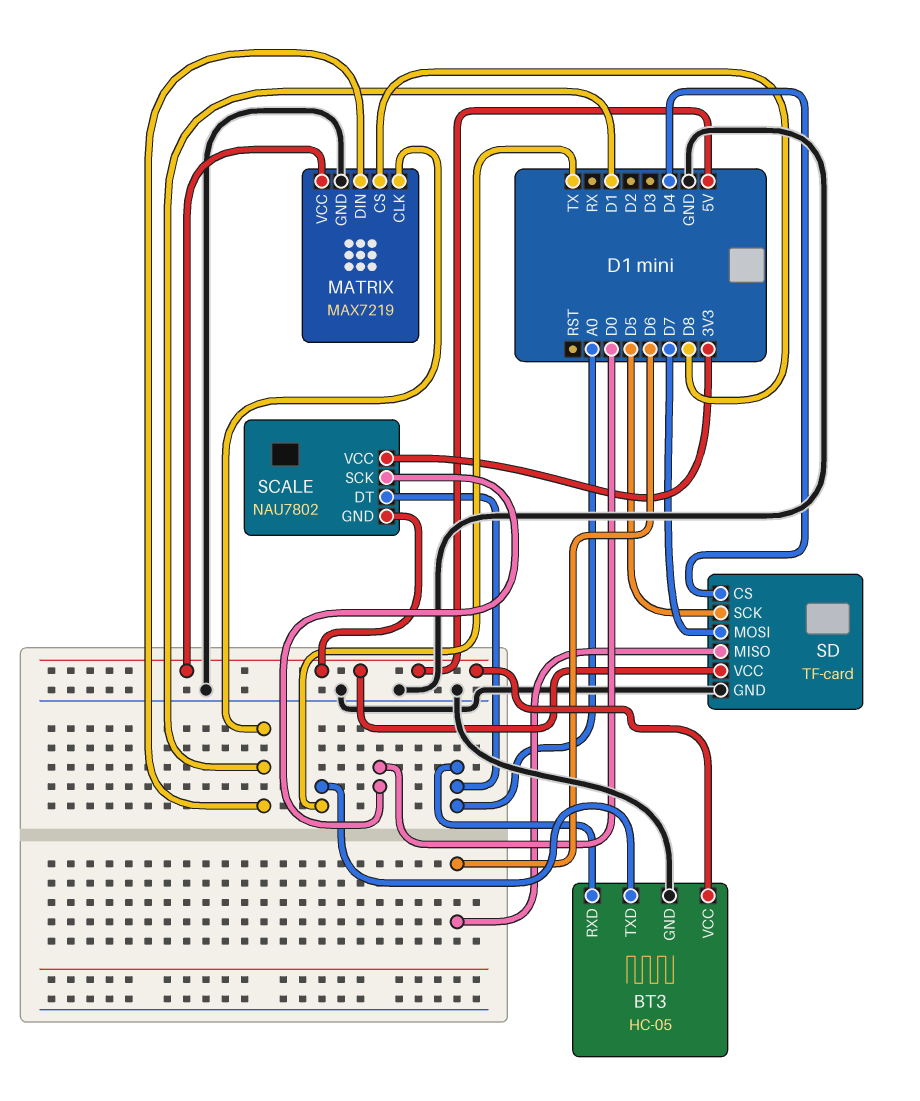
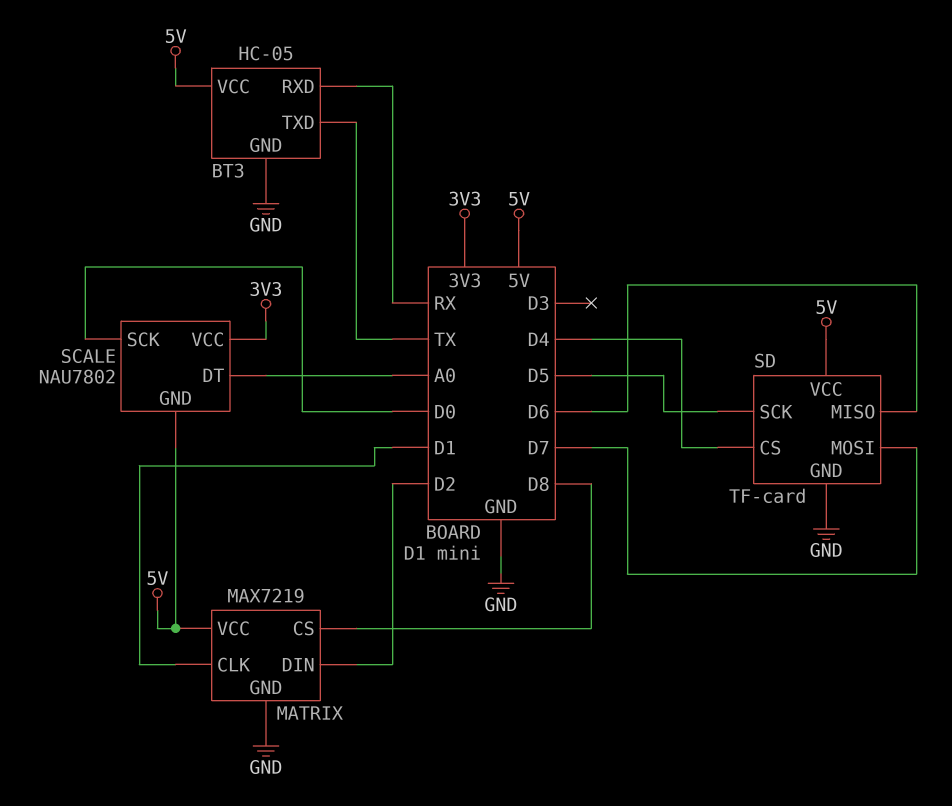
BT3 pin RXD: A0 -> RX
MATRIX pin DIN: D1 -> D2

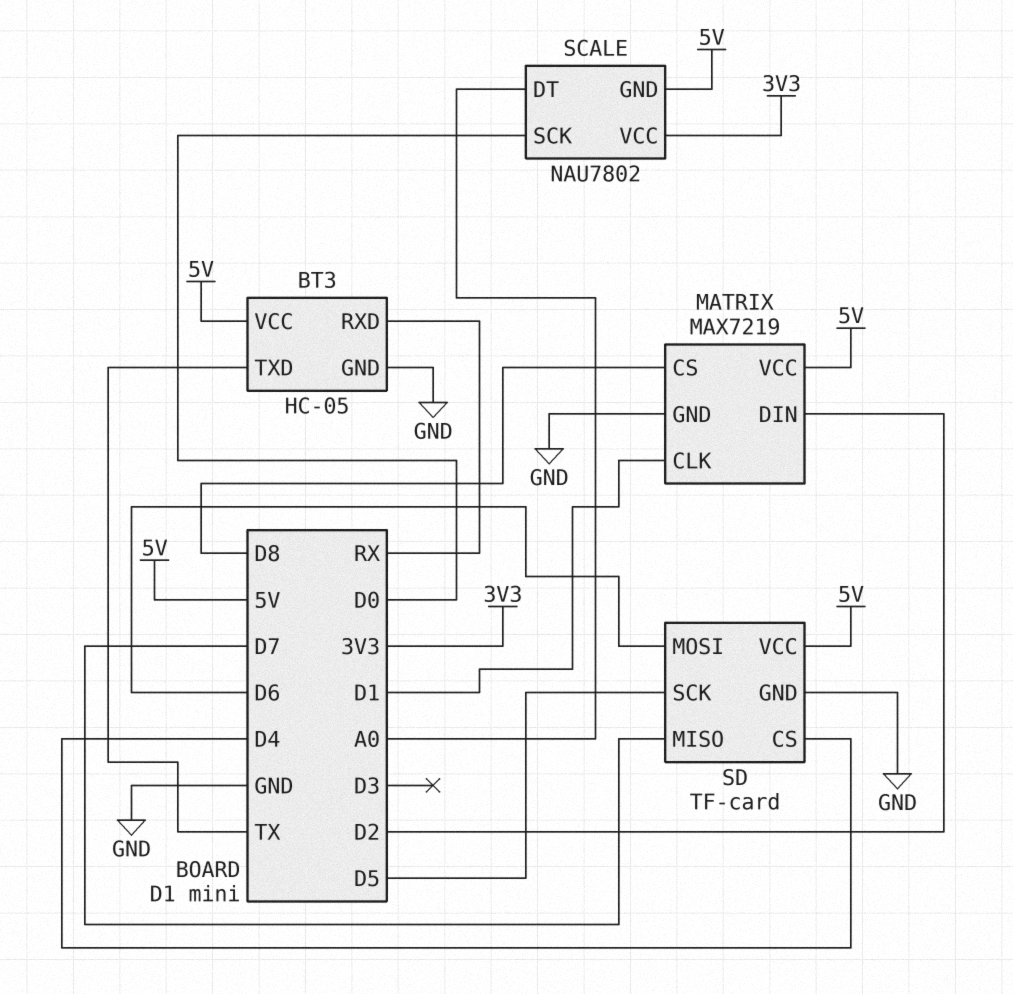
SD pin MISO: D6 -> D7
SD pin MOSI: D7 -> D6

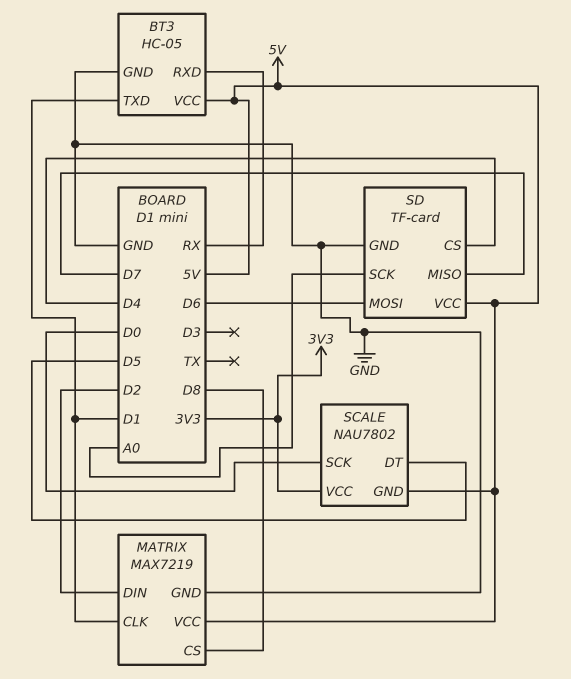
BT3 pin TXD: TX -> D1
SCALE pin DT: A0 -> D5
SD pin SCK: D5 -> A0

